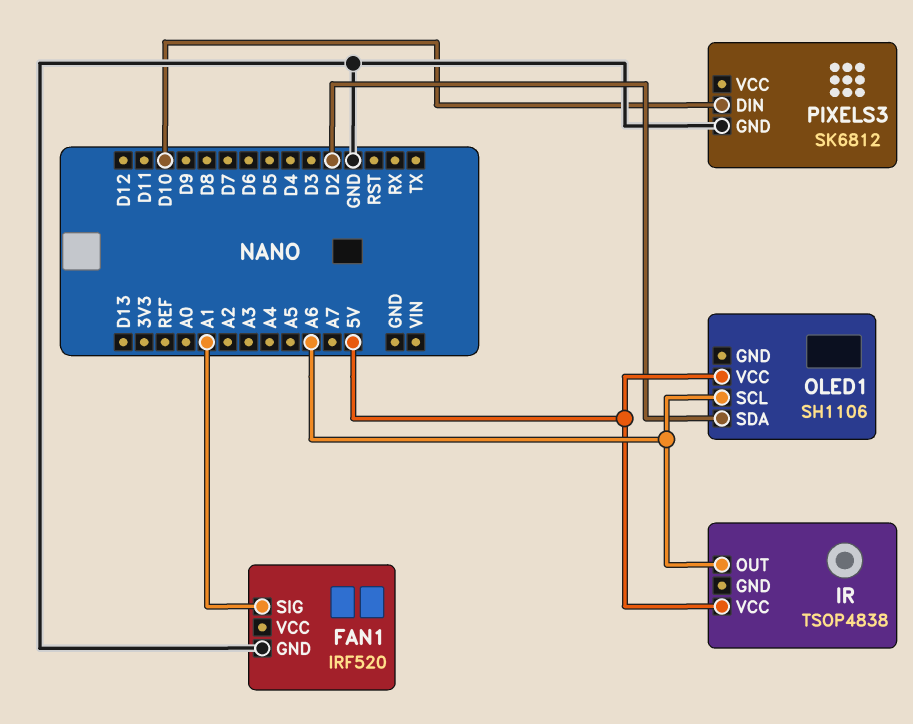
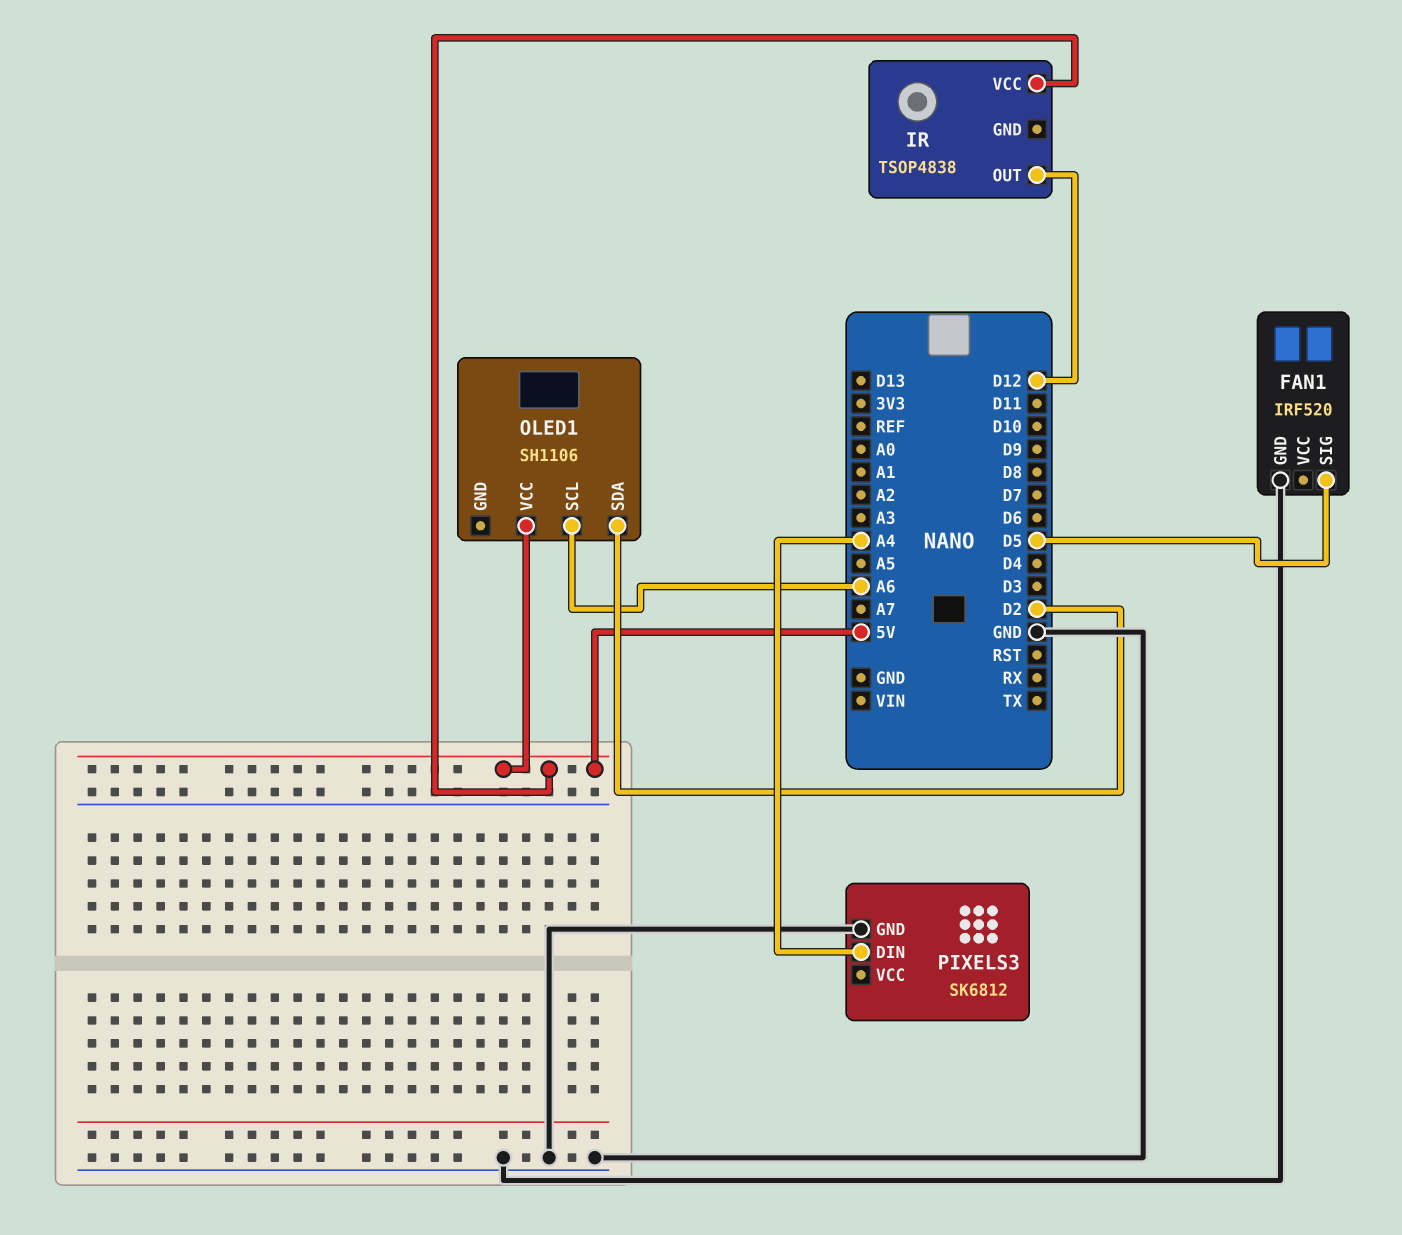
FAN1 pin SIG: A1 -> D5
IR pin OUT: A6 -> D12
PIXELS3 pin DIN: D10 -> A4

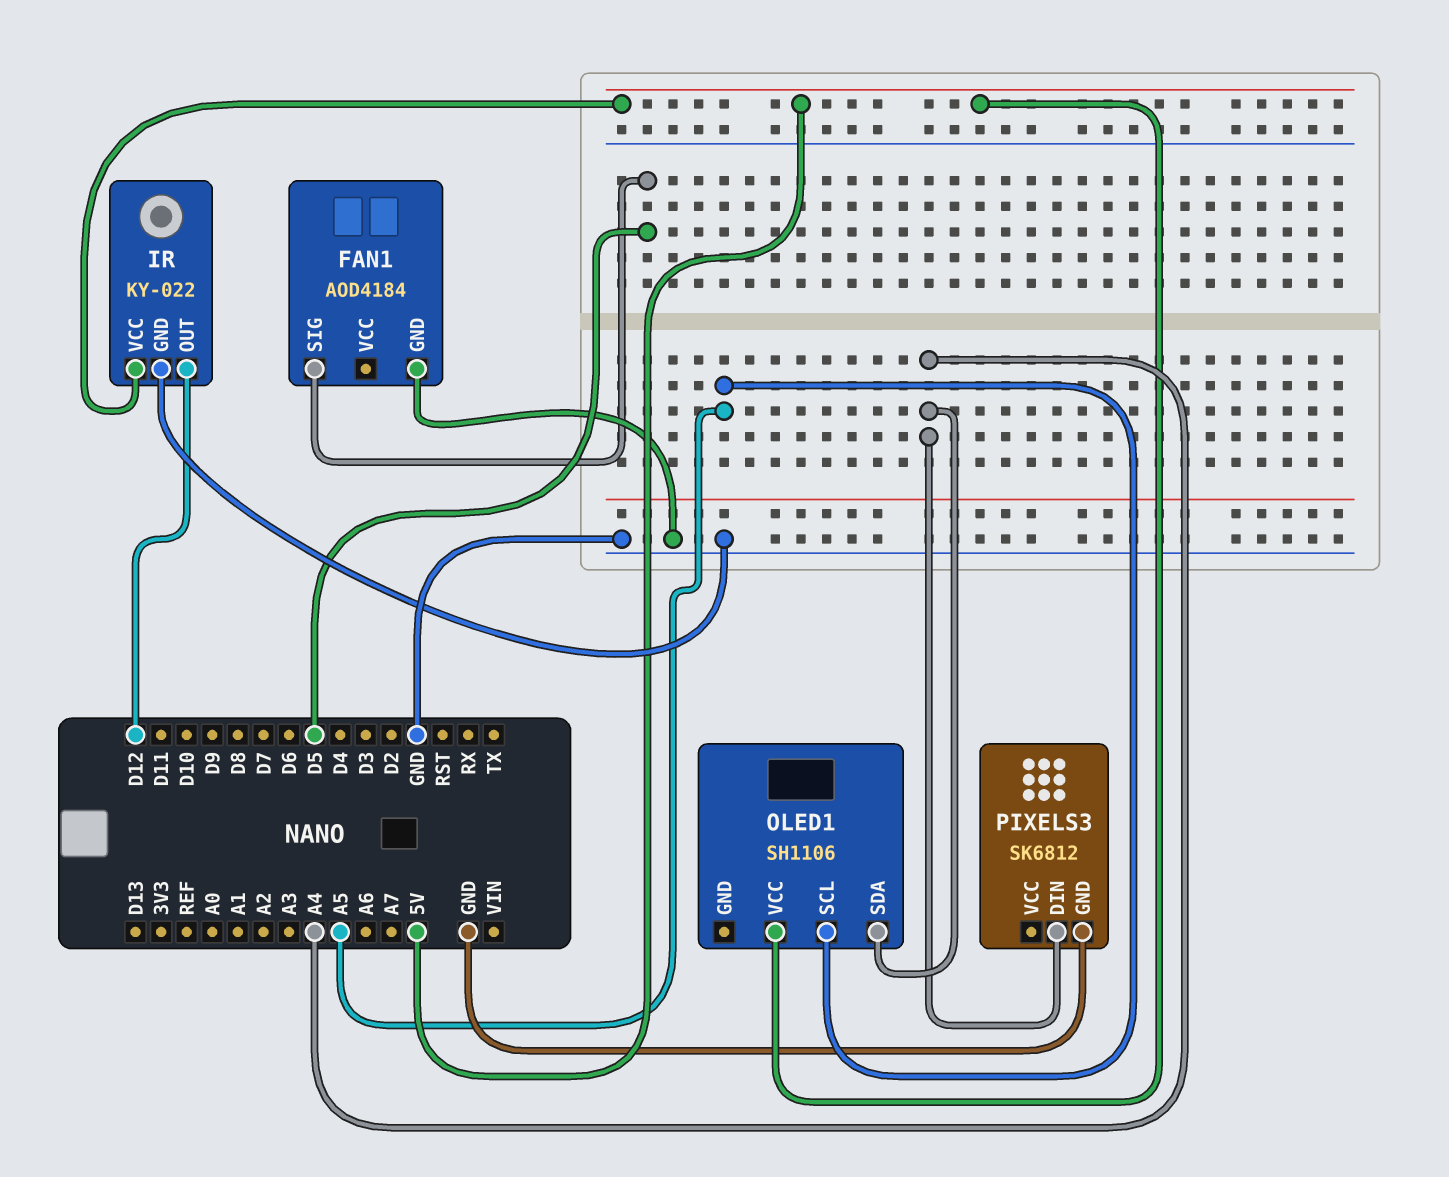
FAN1: IRF520 -> AOD4184
IR: TSOP4838 -> KY-022
IR pin GND: none -> GND
OLED1 pin SCL: A6 -> A5
OLED1 pin SDA: D2 -> A4

